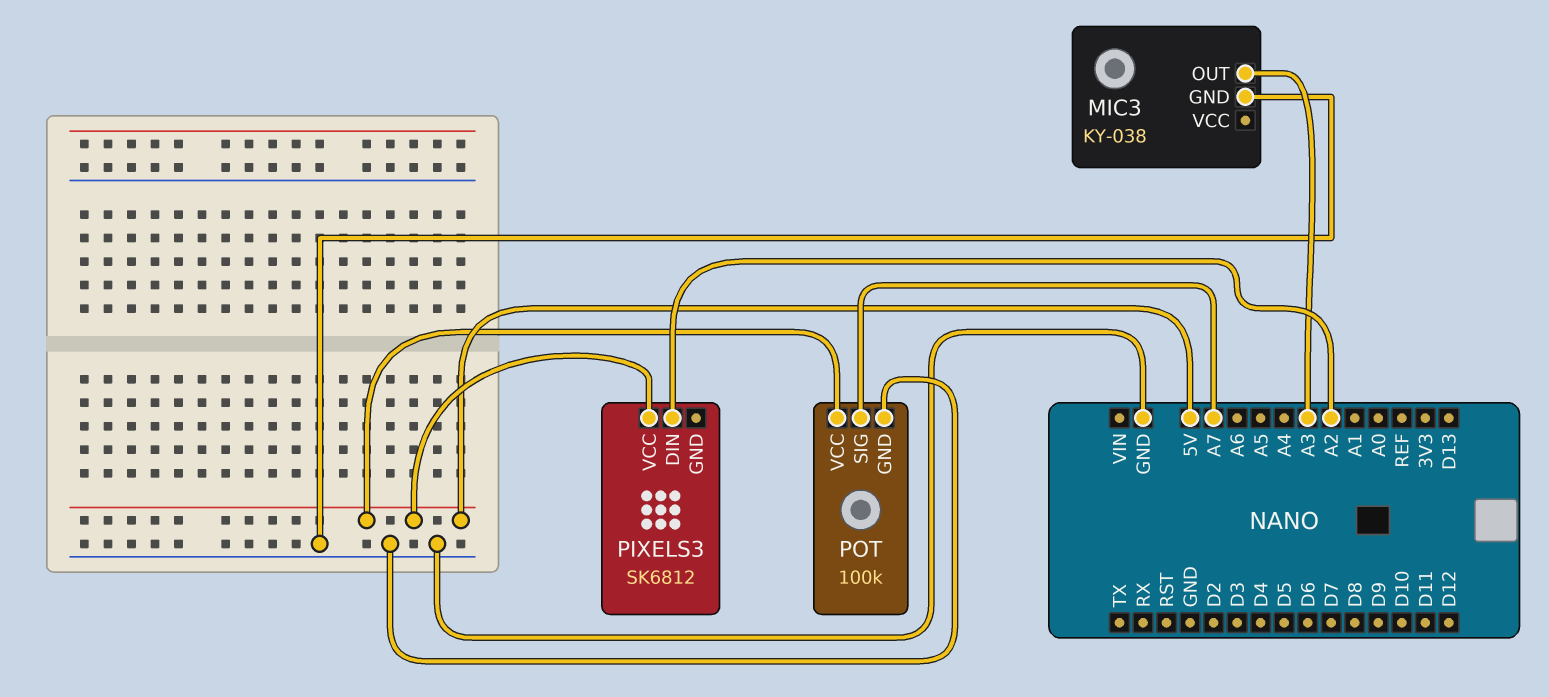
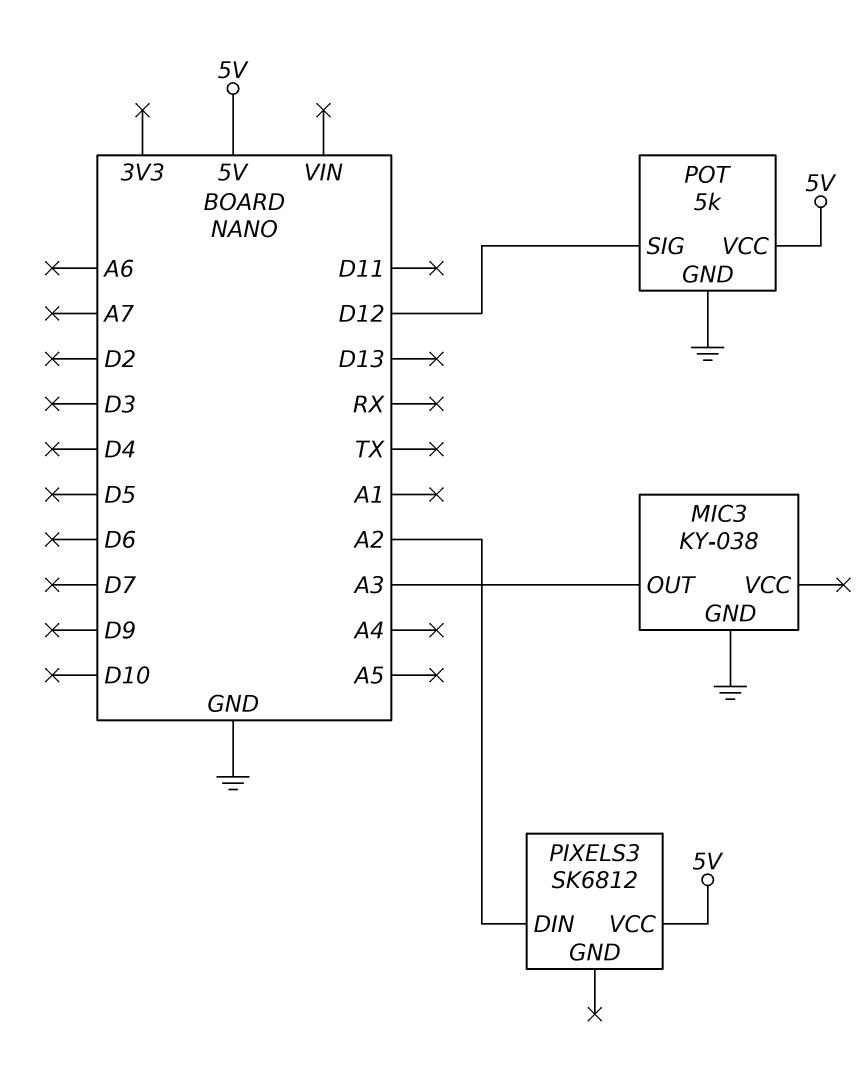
POT: 100k -> 5k
POT pin SIG: A7 -> D12

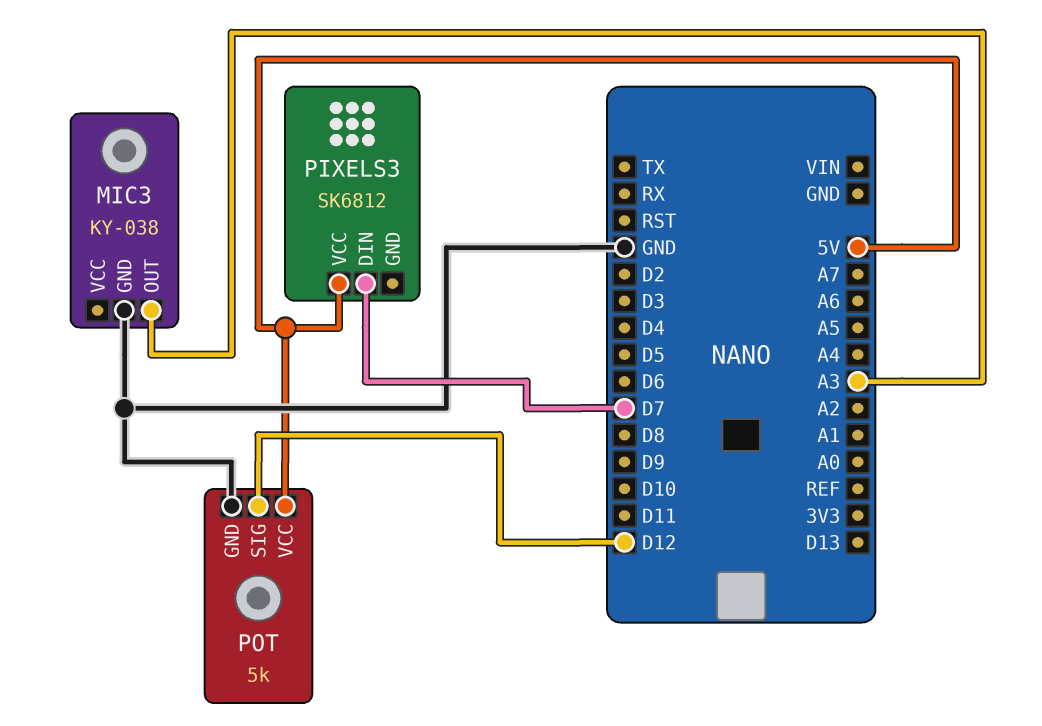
PIXELS3 pin DIN: A2 -> D7

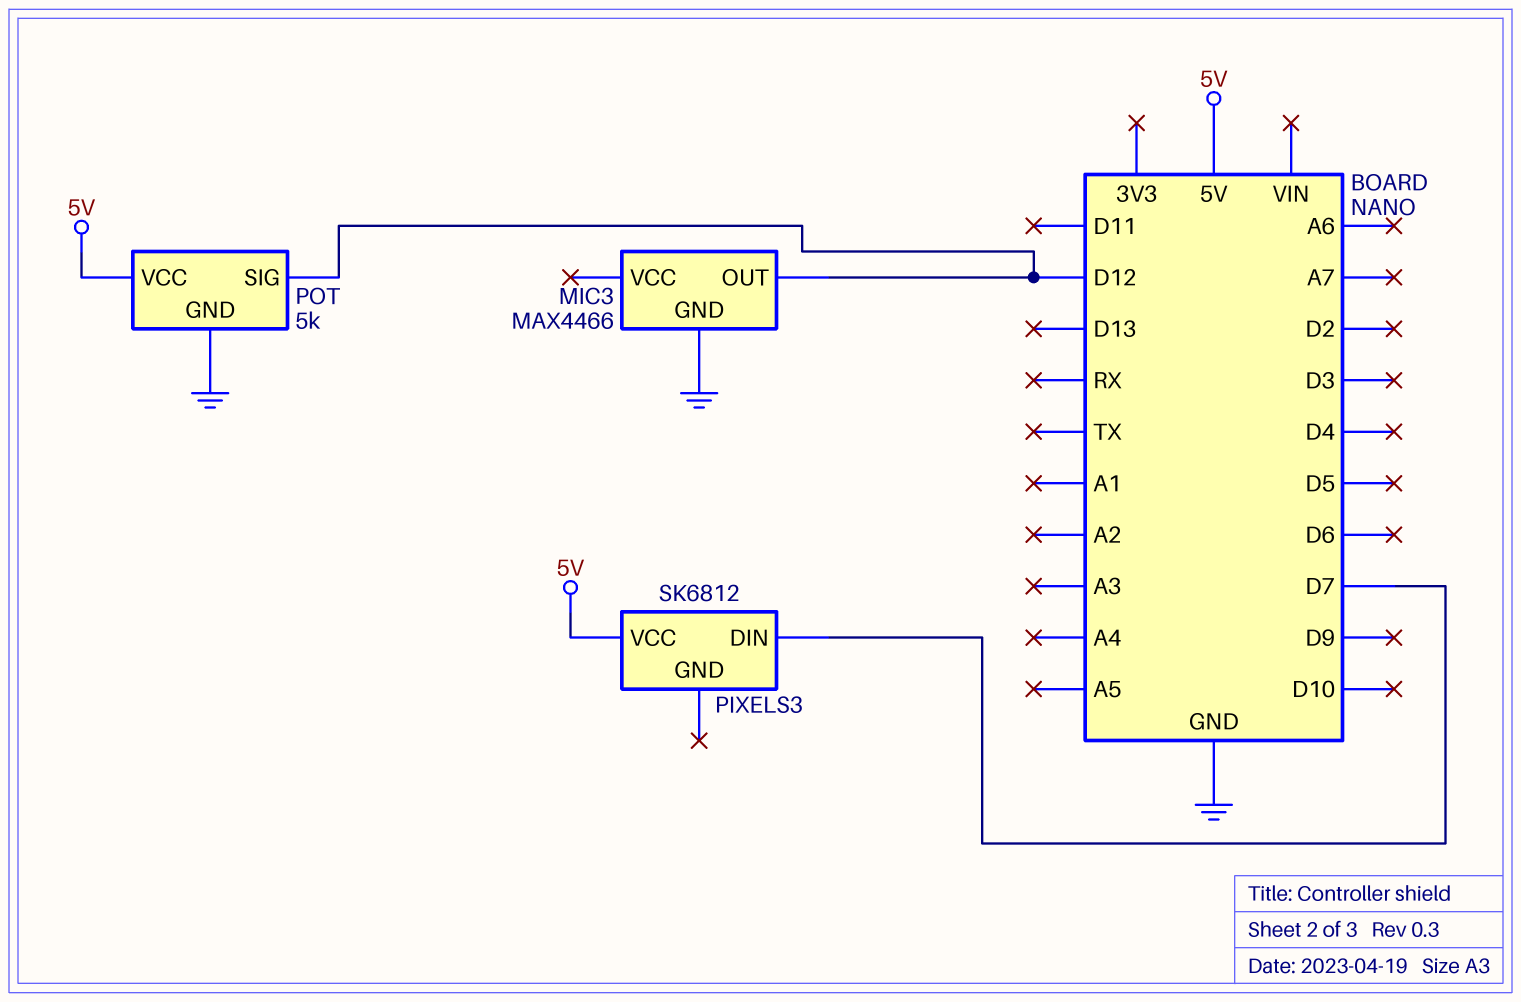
MIC3: KY-038 -> MAX4466
MIC3 pin OUT: A3 -> D12

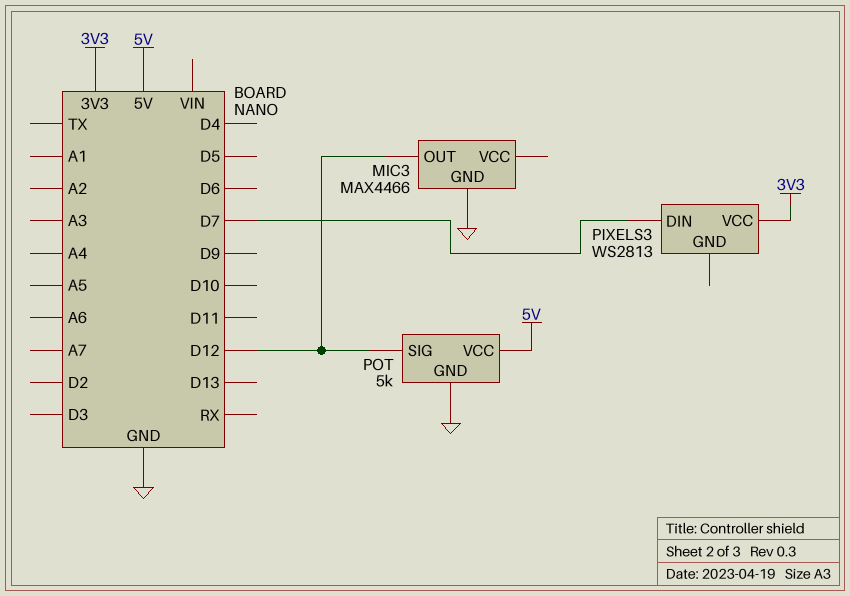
PIXELS3: SK6812 -> WS2813
PIXELS3 pin VCC: 5V -> 3V3

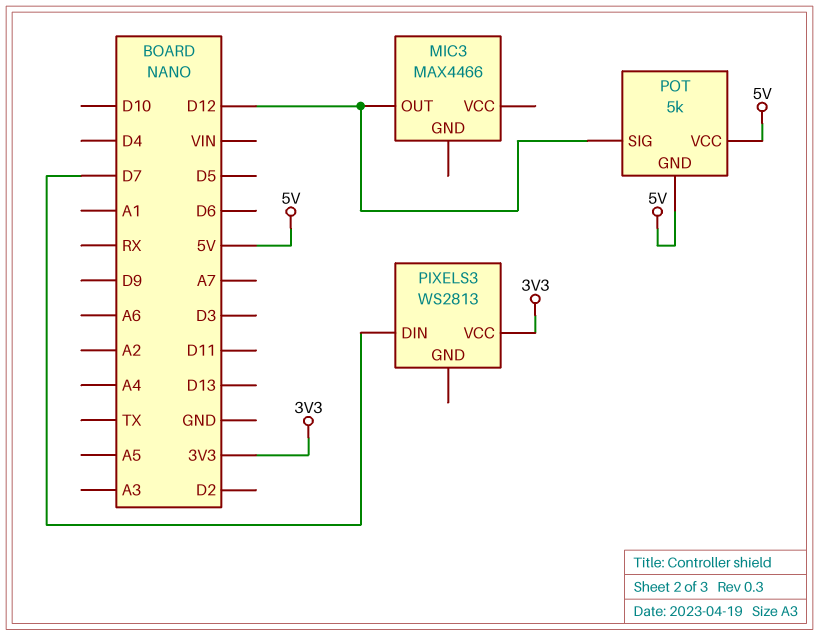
MIC3 pin GND: GND -> none
POT pin GND: GND -> 5V

